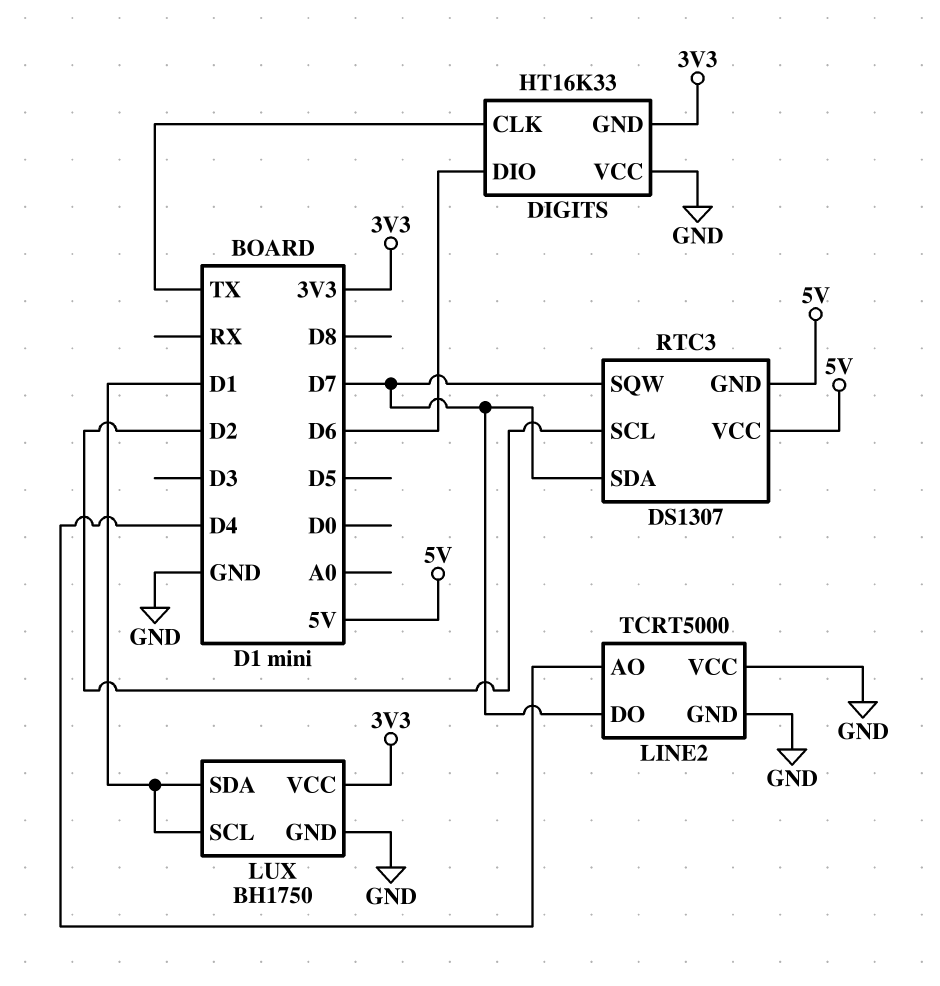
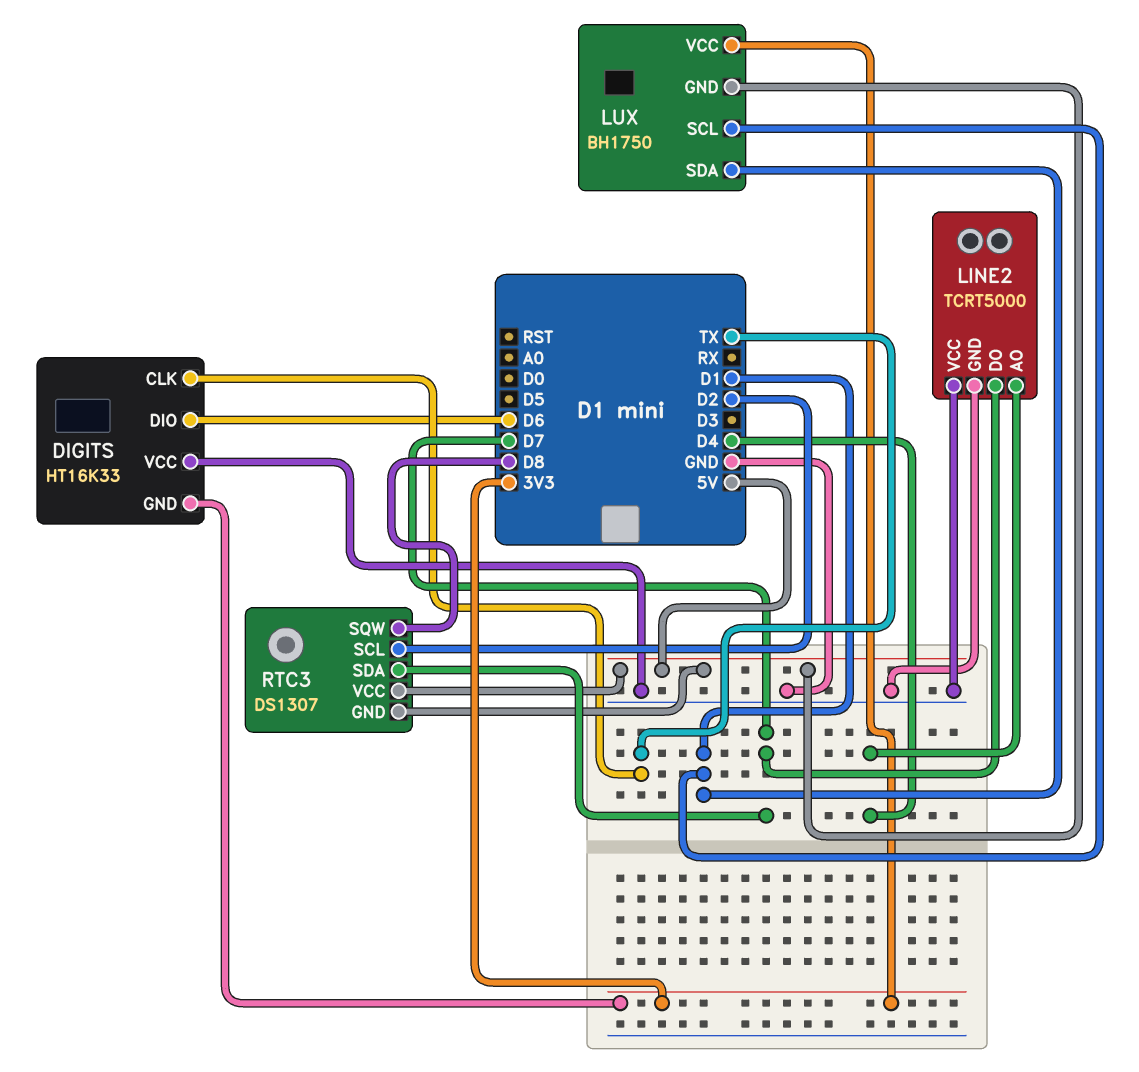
LUX pin GND: GND -> 5V
RTC3 pin SQW: D7 -> D8

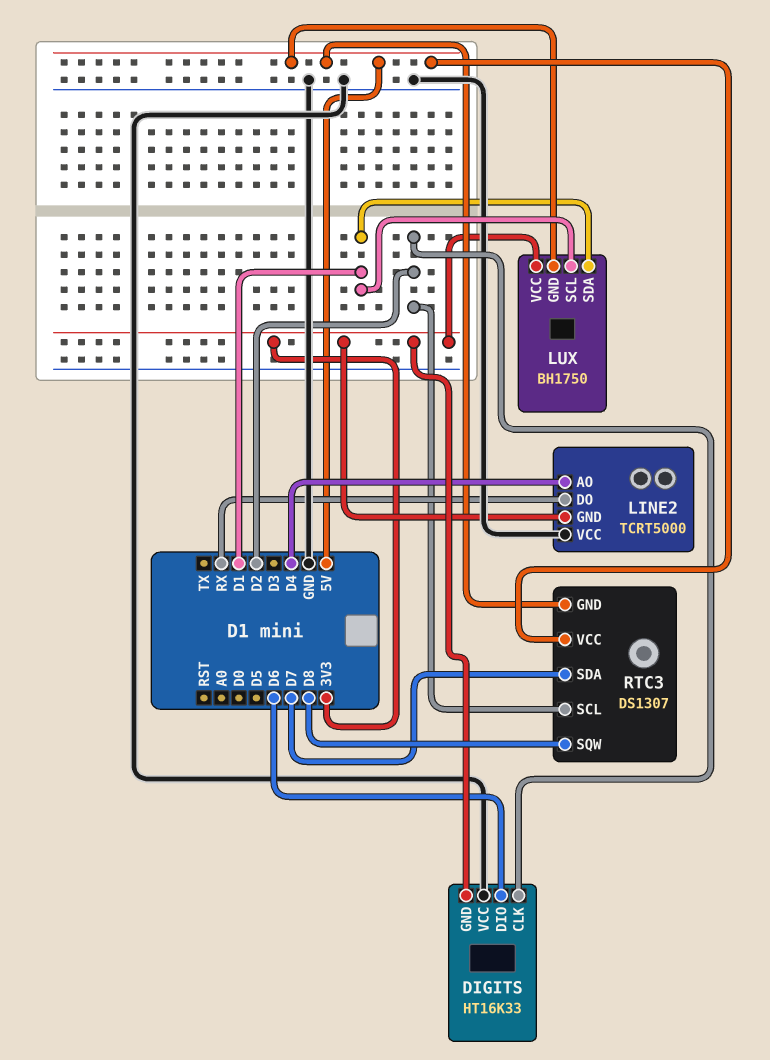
DIGITS pin CLK: TX -> D2
LINE2 pin DO: D7 -> RX
LINE2 pin GND: GND -> 3V3

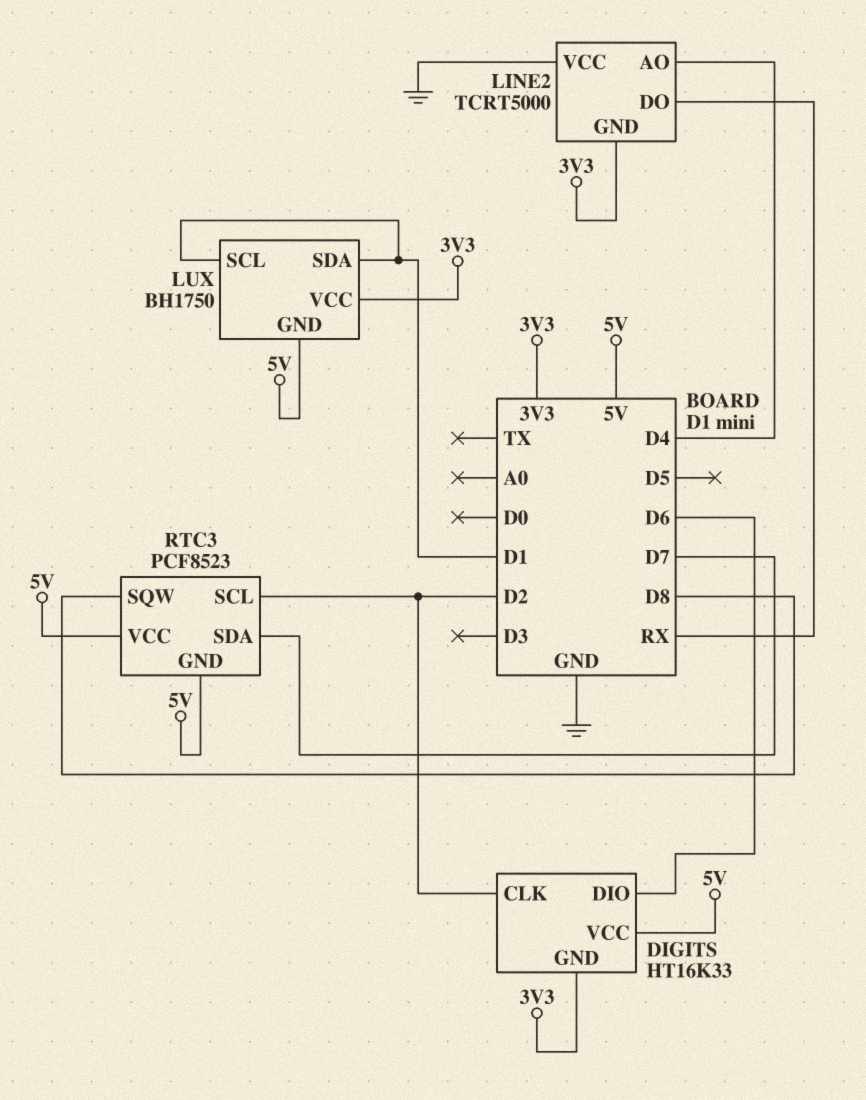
DIGITS pin VCC: GND -> 5V
RTC3: DS1307 -> PCF8523

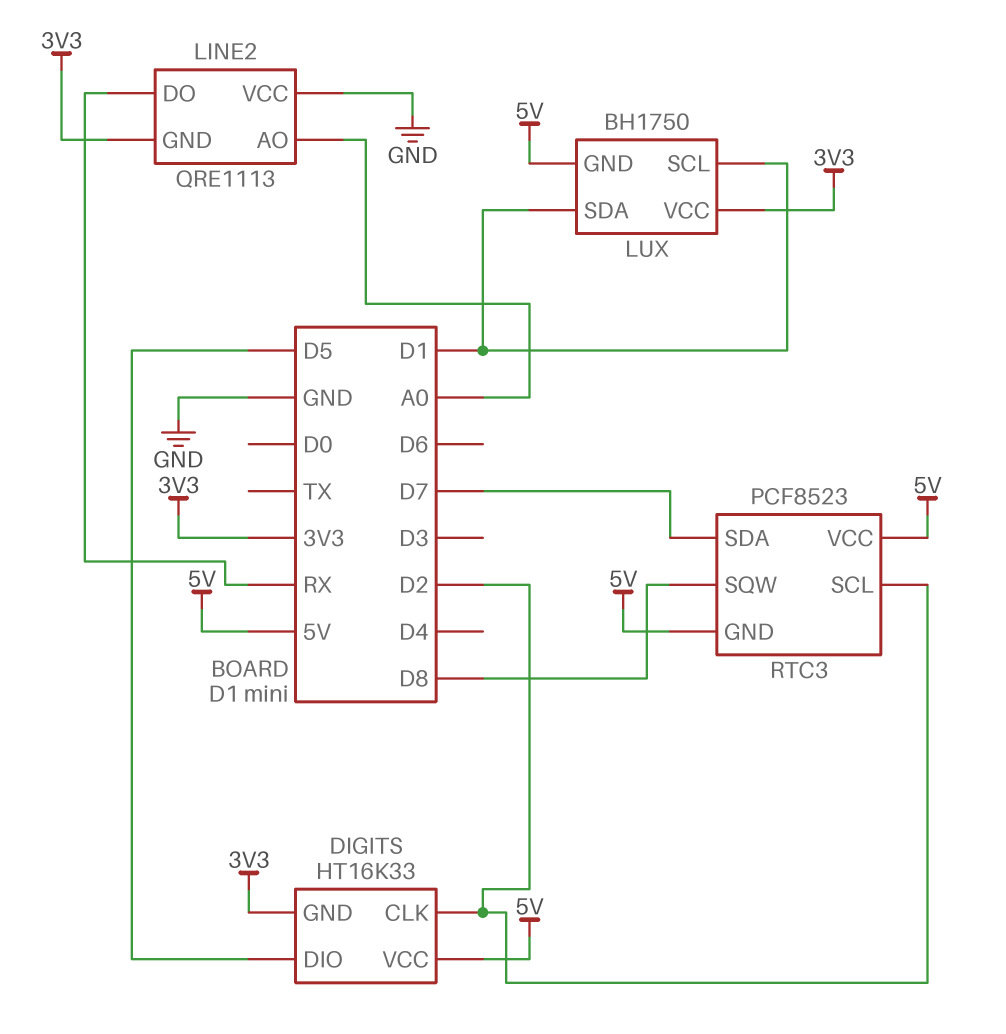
DIGITS pin DIO: D6 -> D5
LINE2: TCRT5000 -> QRE1113
LINE2 pin AO: D4 -> A0

